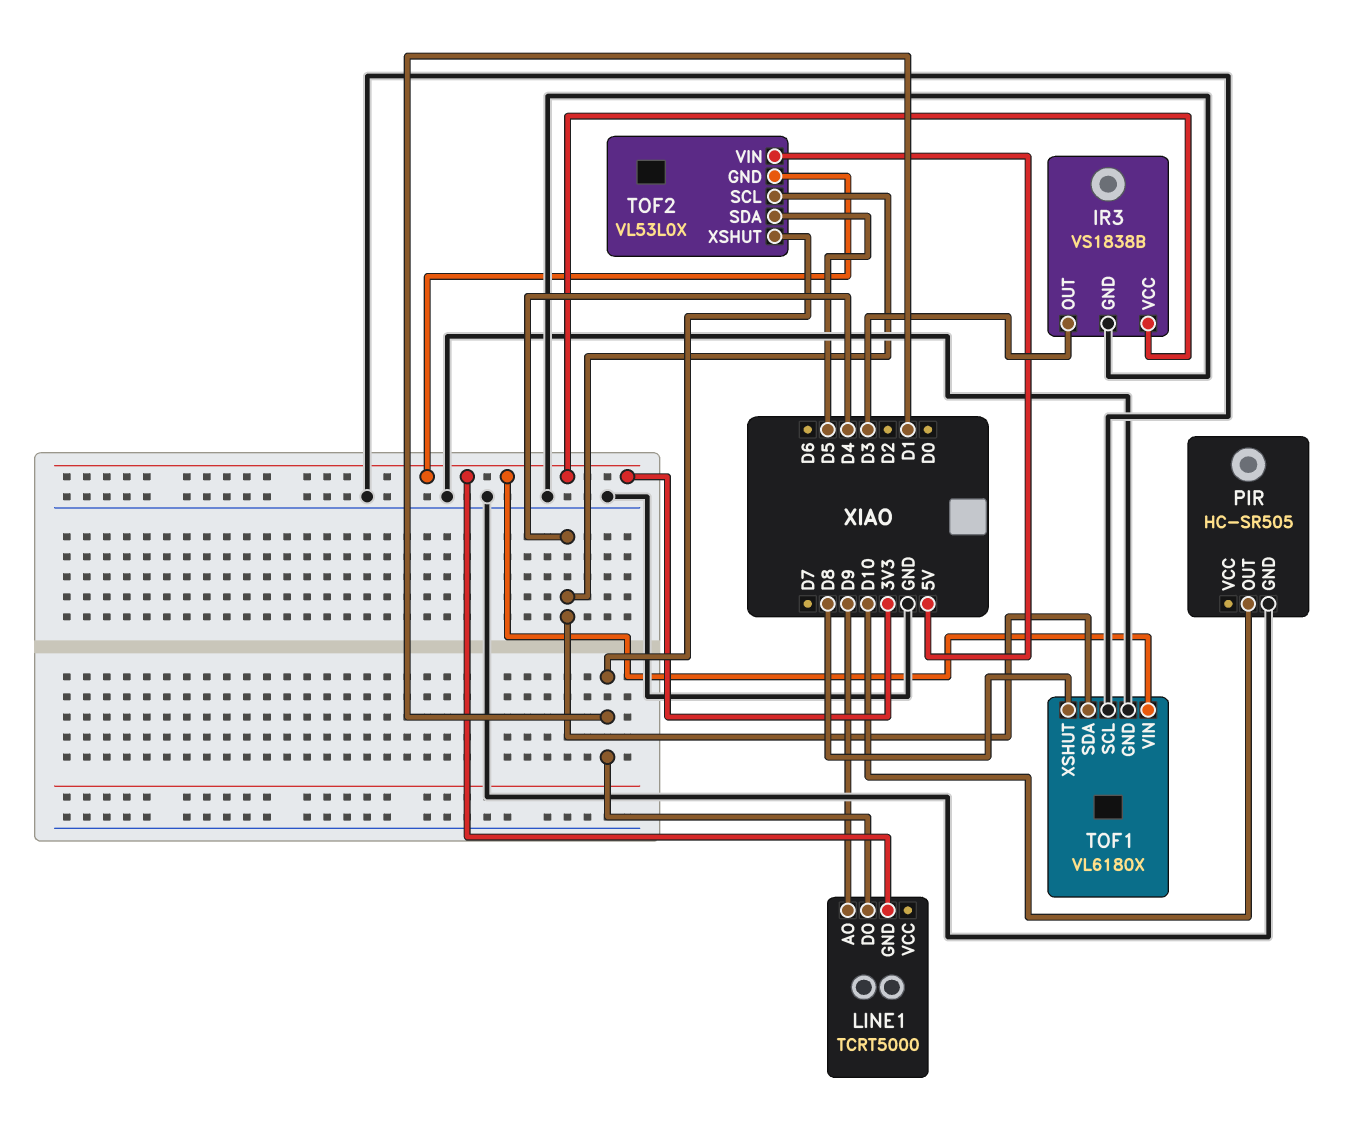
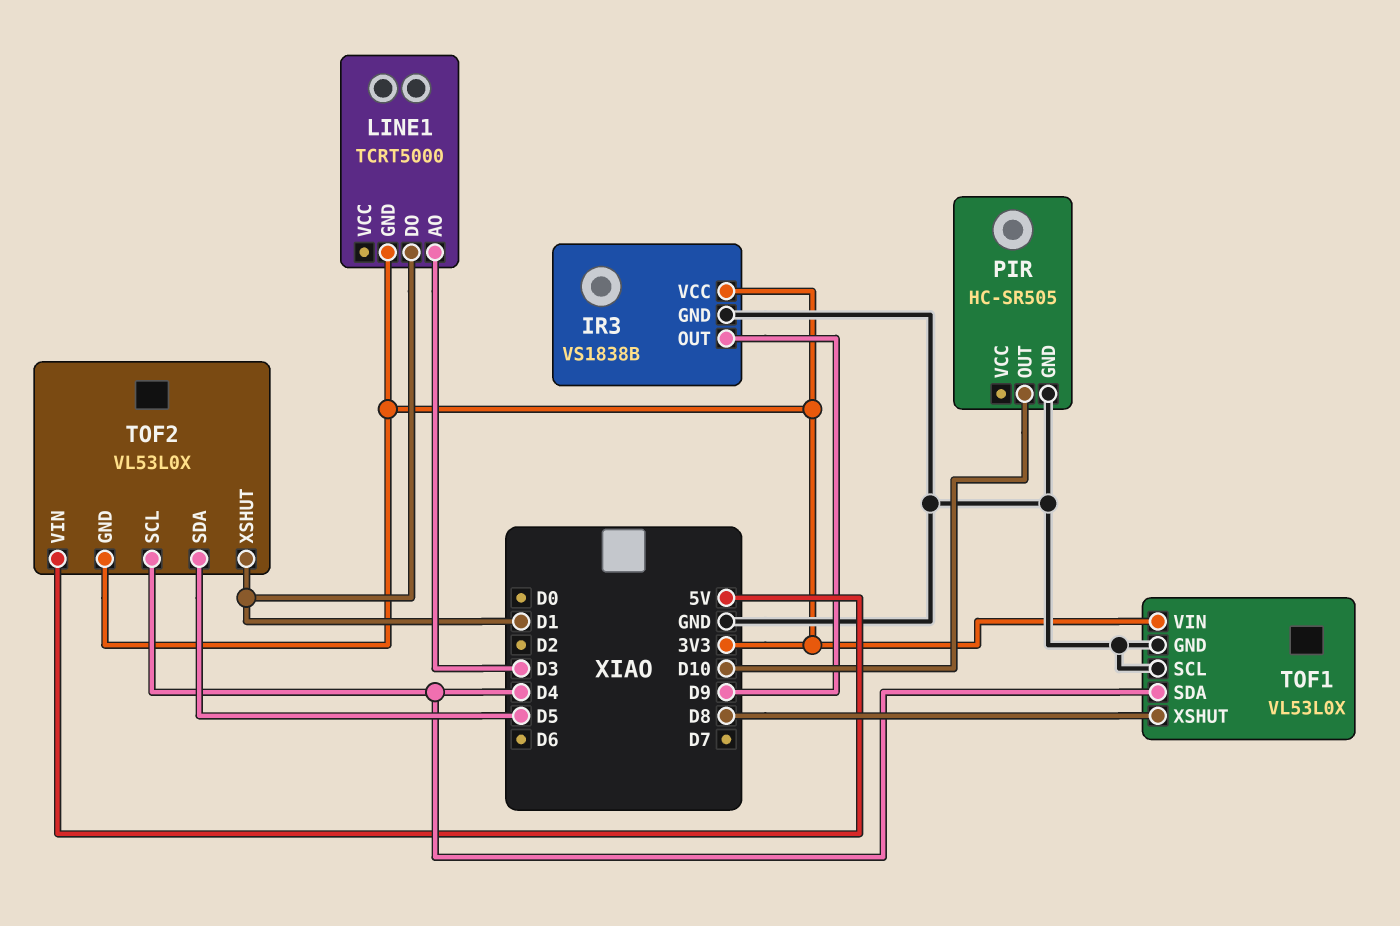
IR3 pin OUT: D3 -> D9
LINE1 pin AO: D9 -> D3
TOF1: VL6180X -> VL53L0X

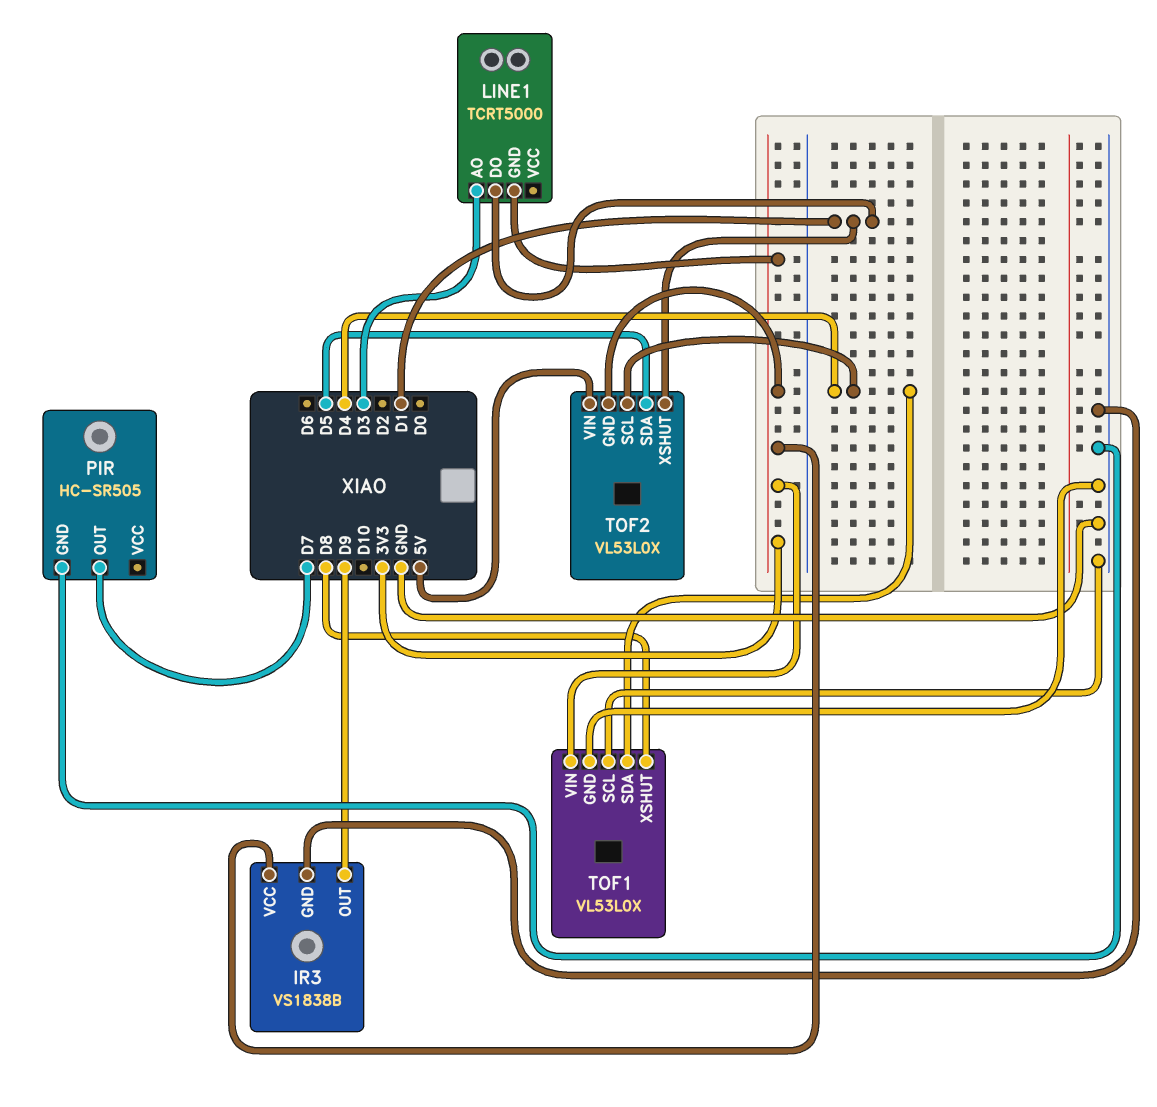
PIR pin OUT: D10 -> D7

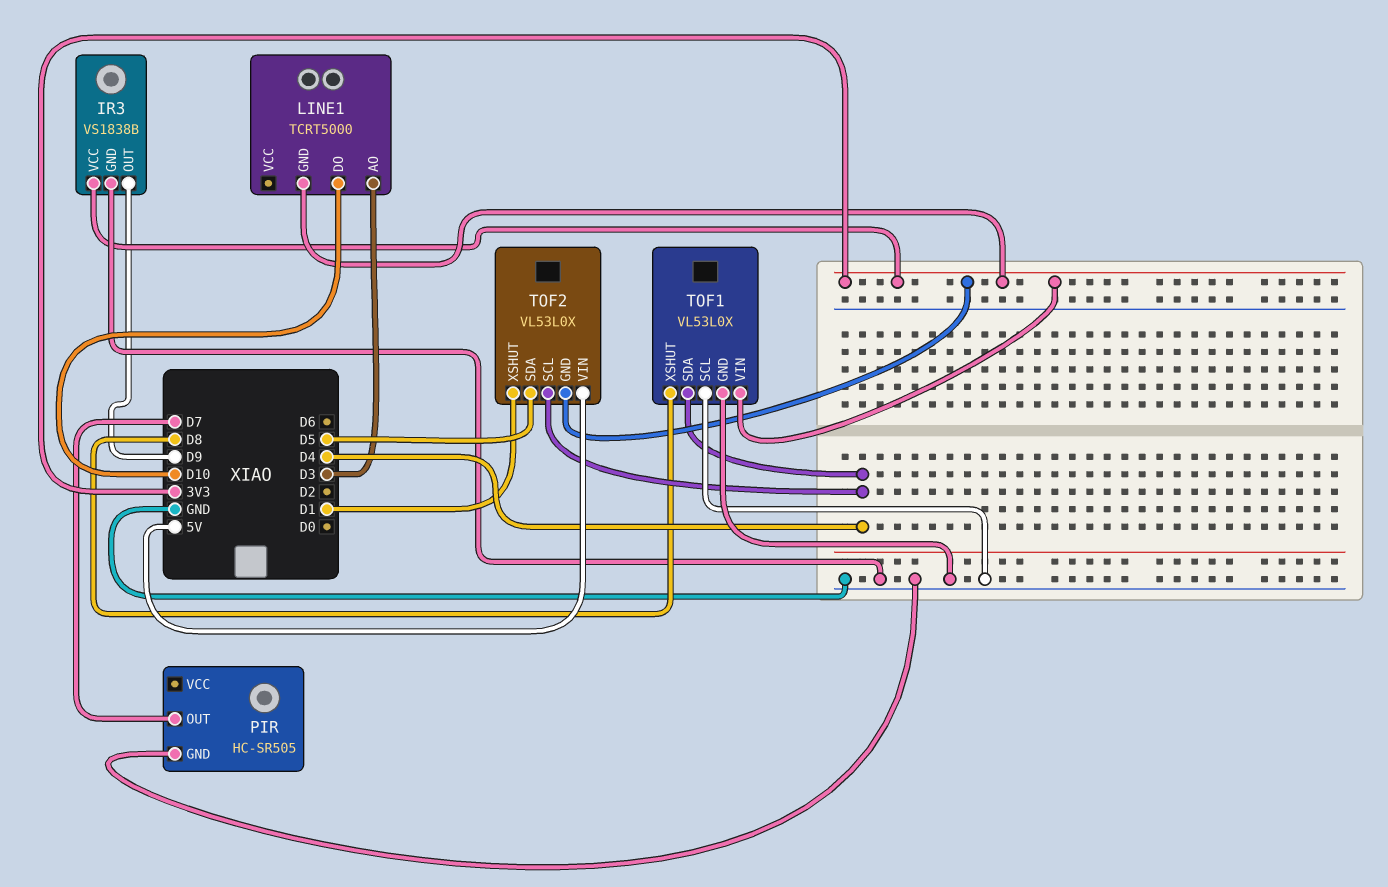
LINE1 pin DO: D1 -> D10

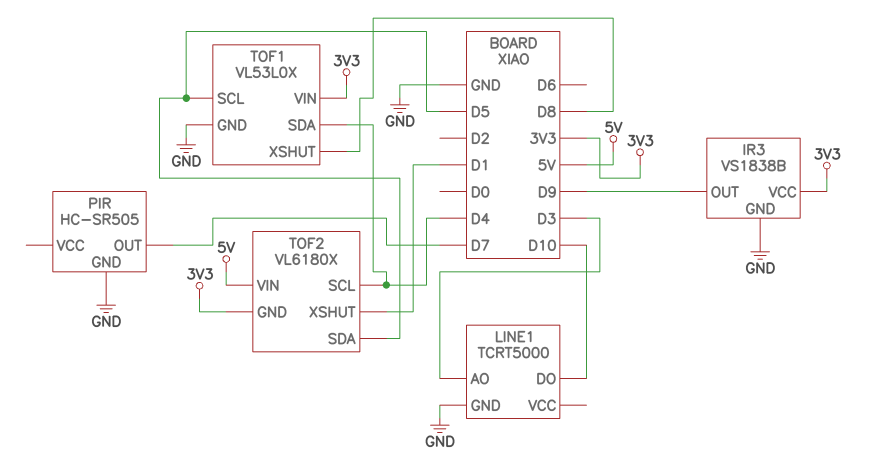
LINE1 pin GND: 3V3 -> GND
TOF1 pin SCL: GND -> D5
TOF2: VL53L0X -> VL6180X

